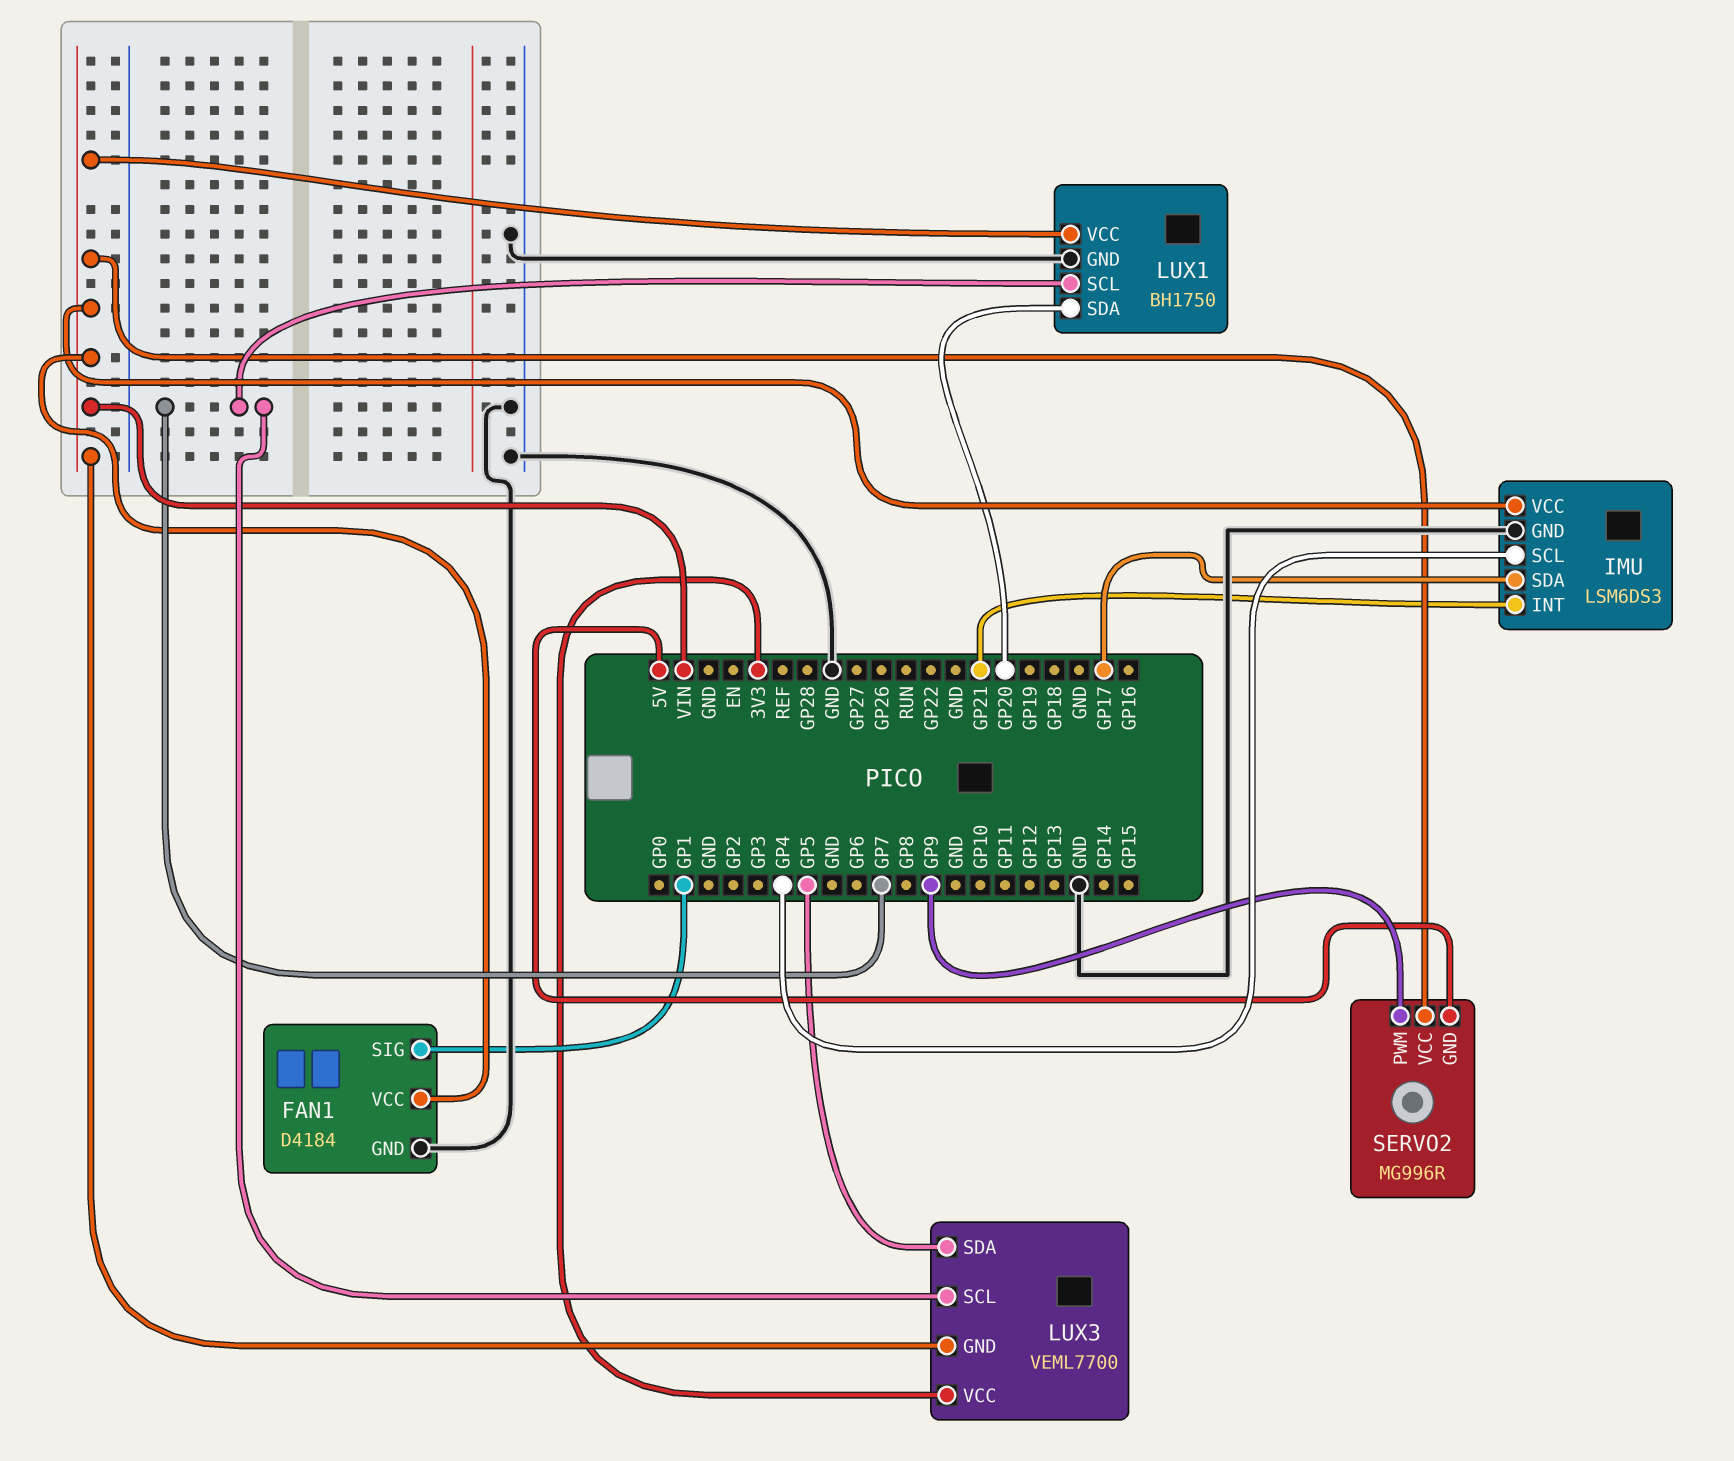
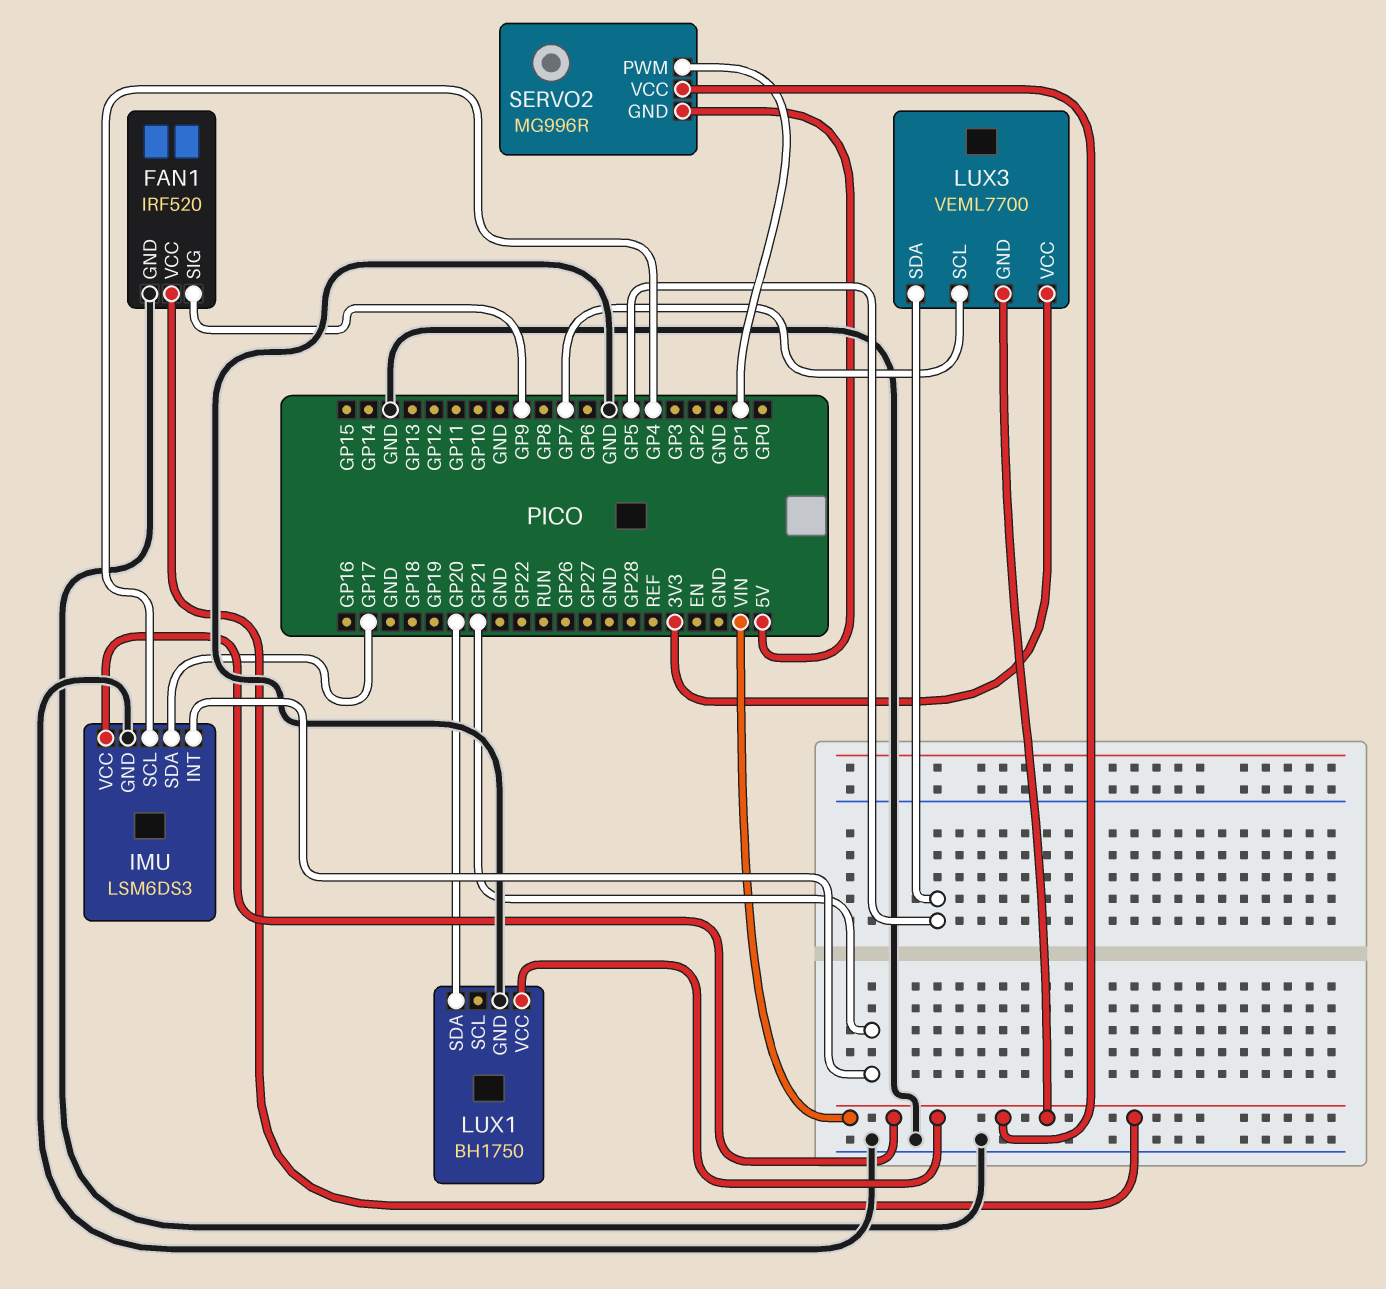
FAN1: D4184 -> IRF520
FAN1 pin SIG: GP1 -> GP9
LUX1 pin SCL: GP7 -> none
SERVO2 pin PWM: GP9 -> GP1

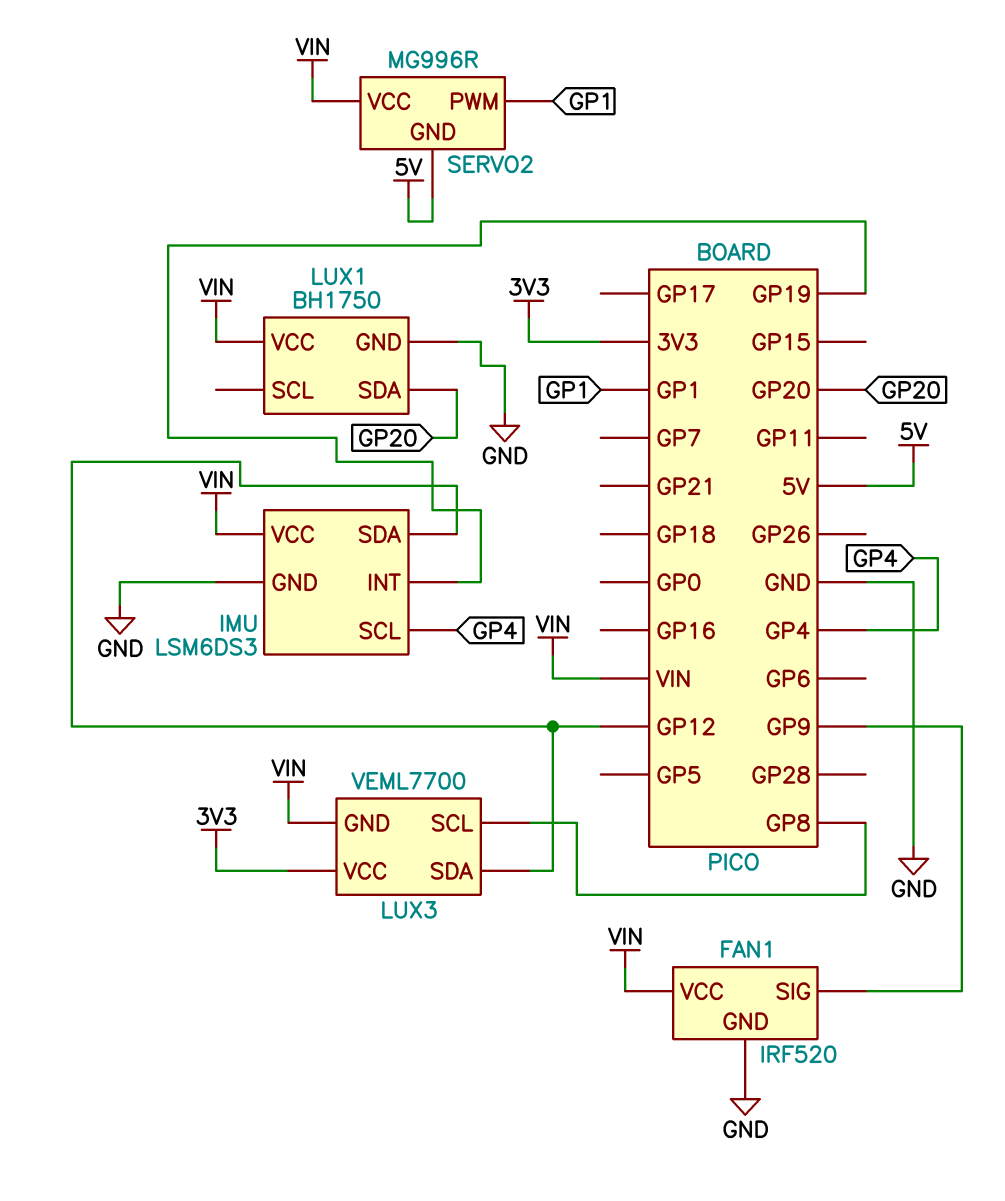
IMU pin INT: GP21 -> GP19
IMU pin SDA: GP17 -> GP12
LUX3 pin SCL: GP7 -> GP8
LUX3 pin SDA: GP5 -> GP12

